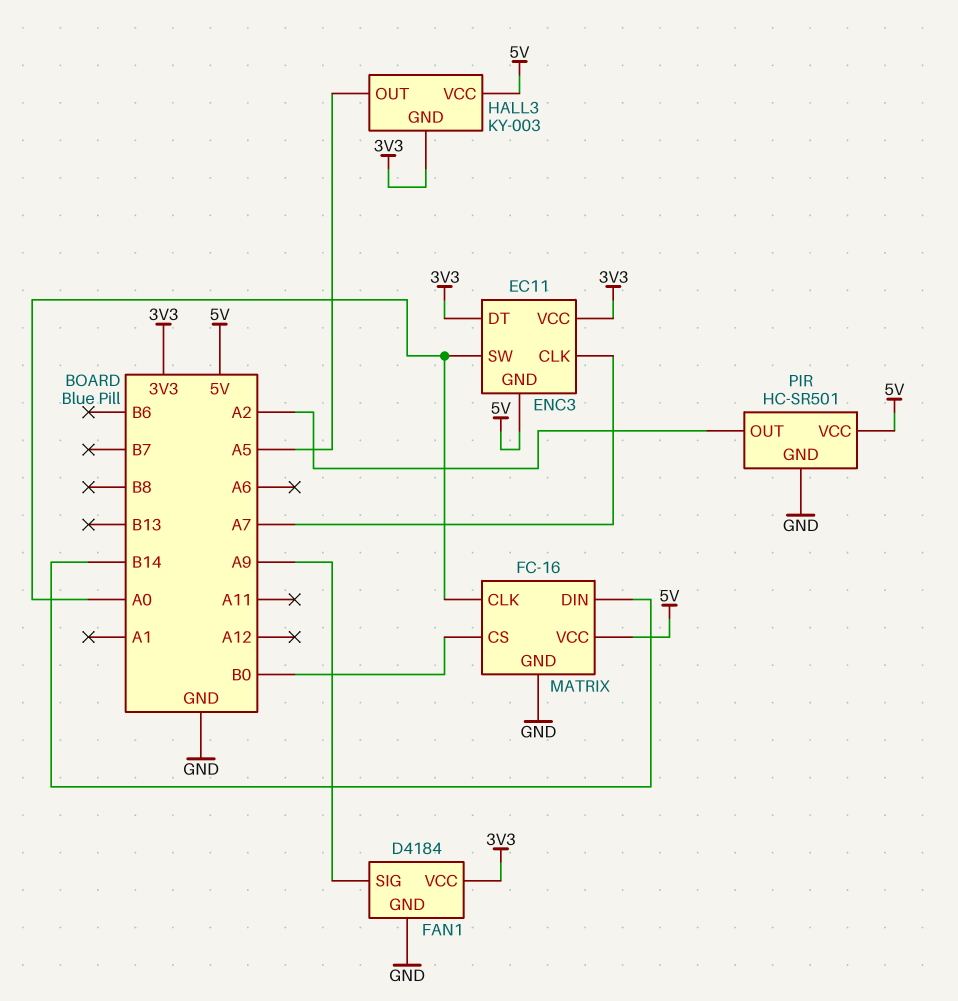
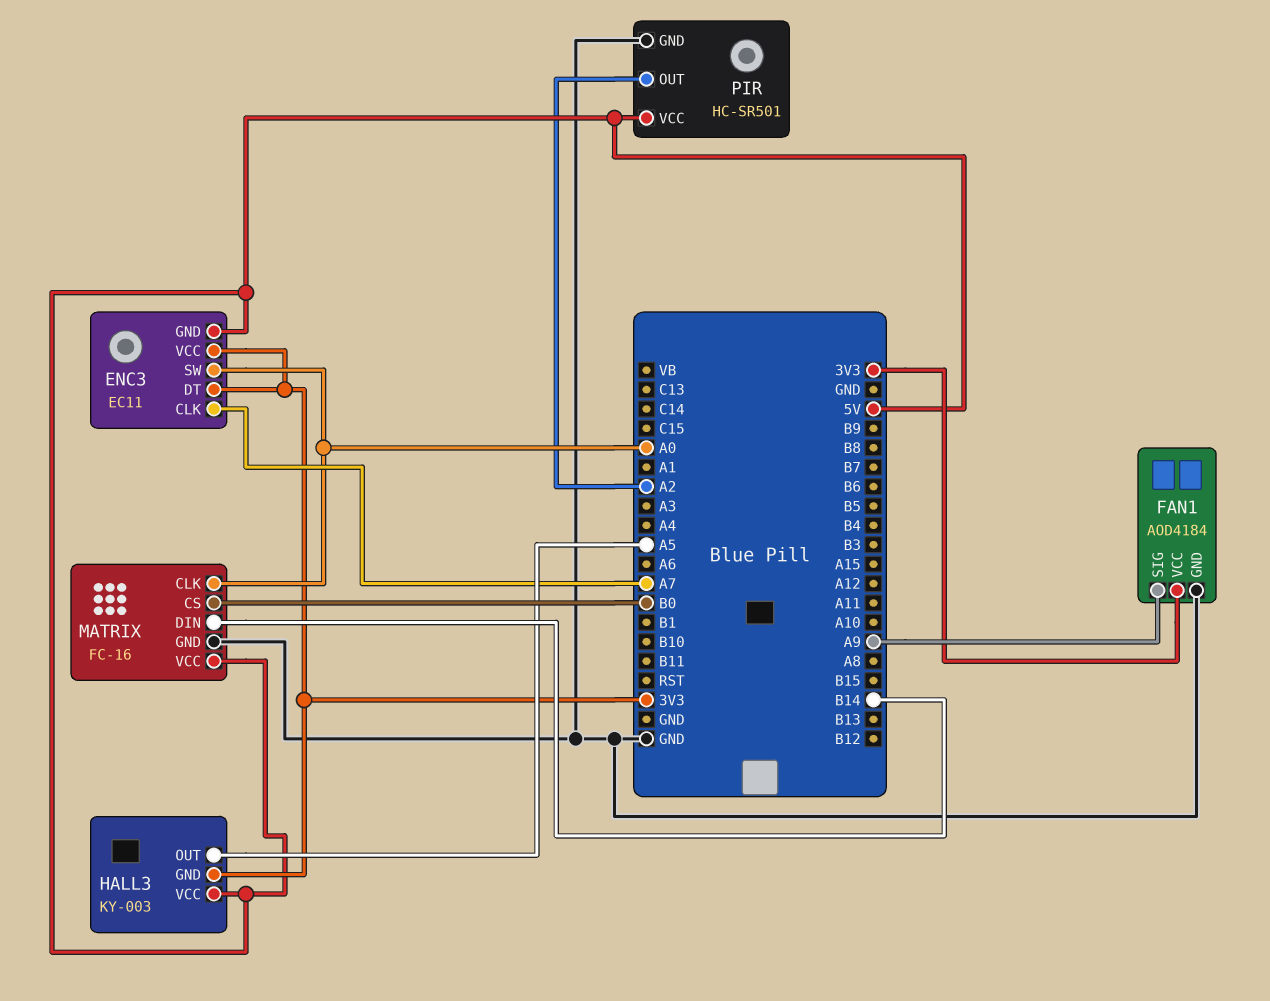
FAN1: D4184 -> AOD4184

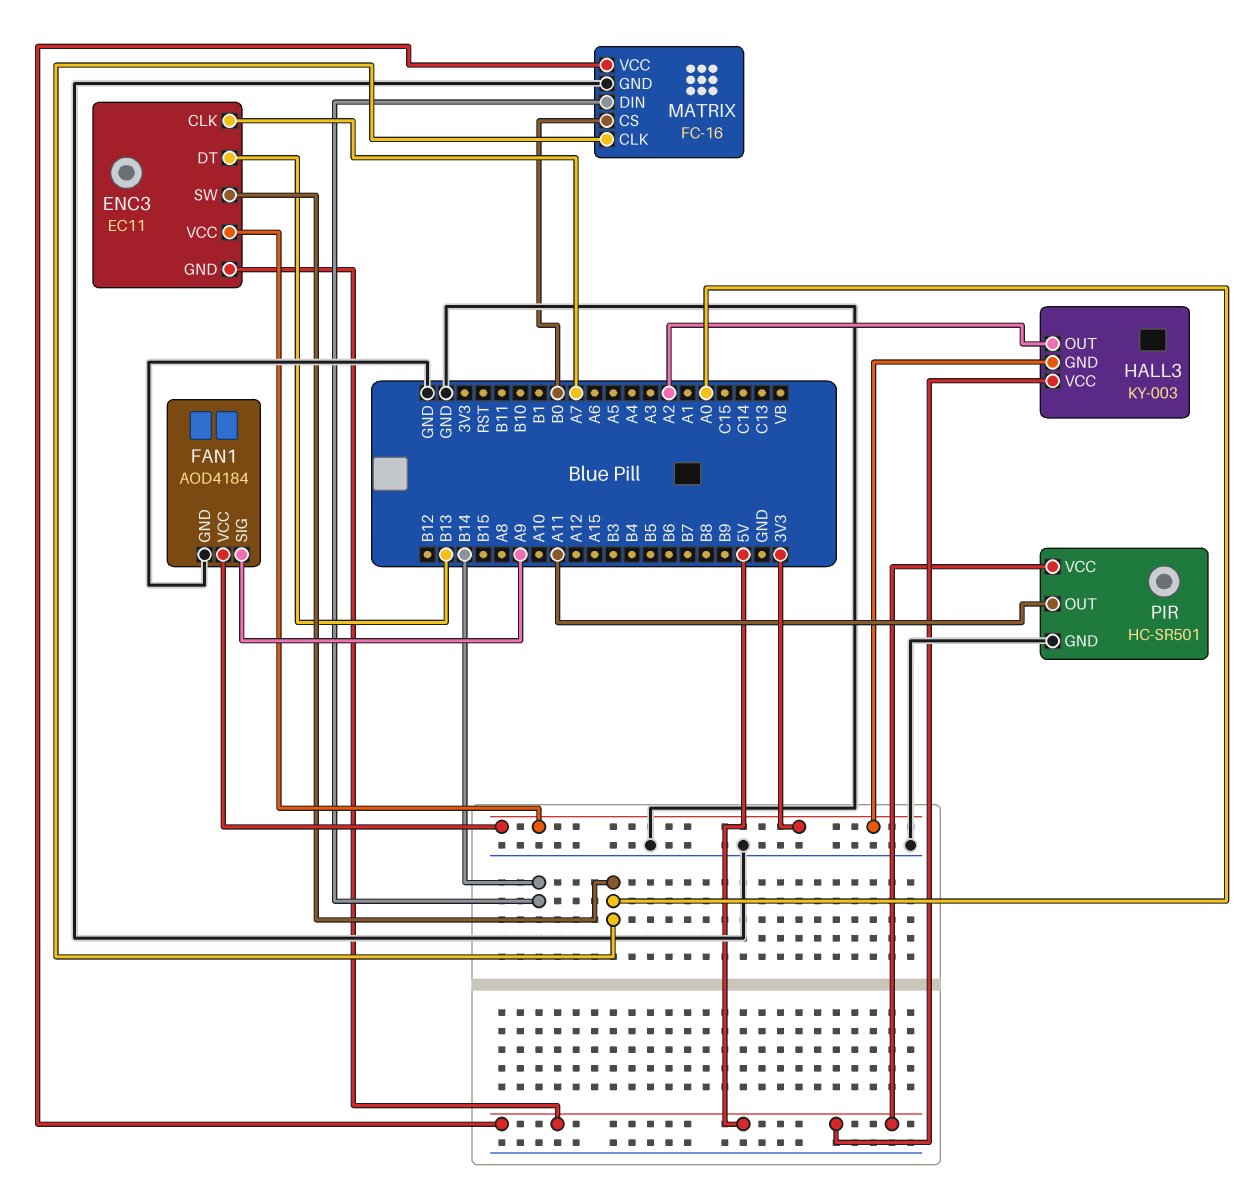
ENC3 pin DT: 3V3 -> B13
HALL3 pin OUT: A5 -> A2
PIR pin OUT: A2 -> A11

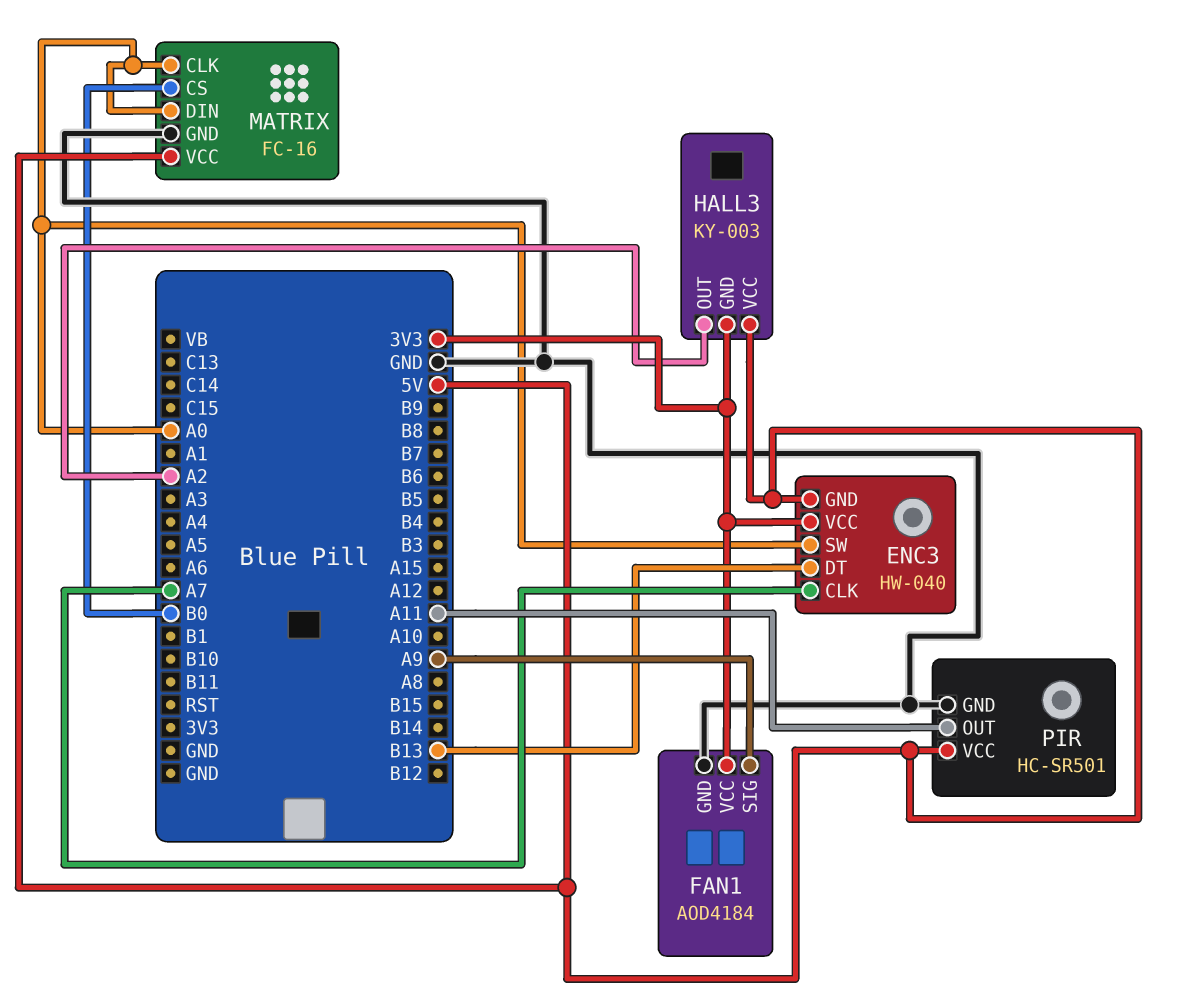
ENC3: EC11 -> HW-040
MATRIX pin DIN: B14 -> A0

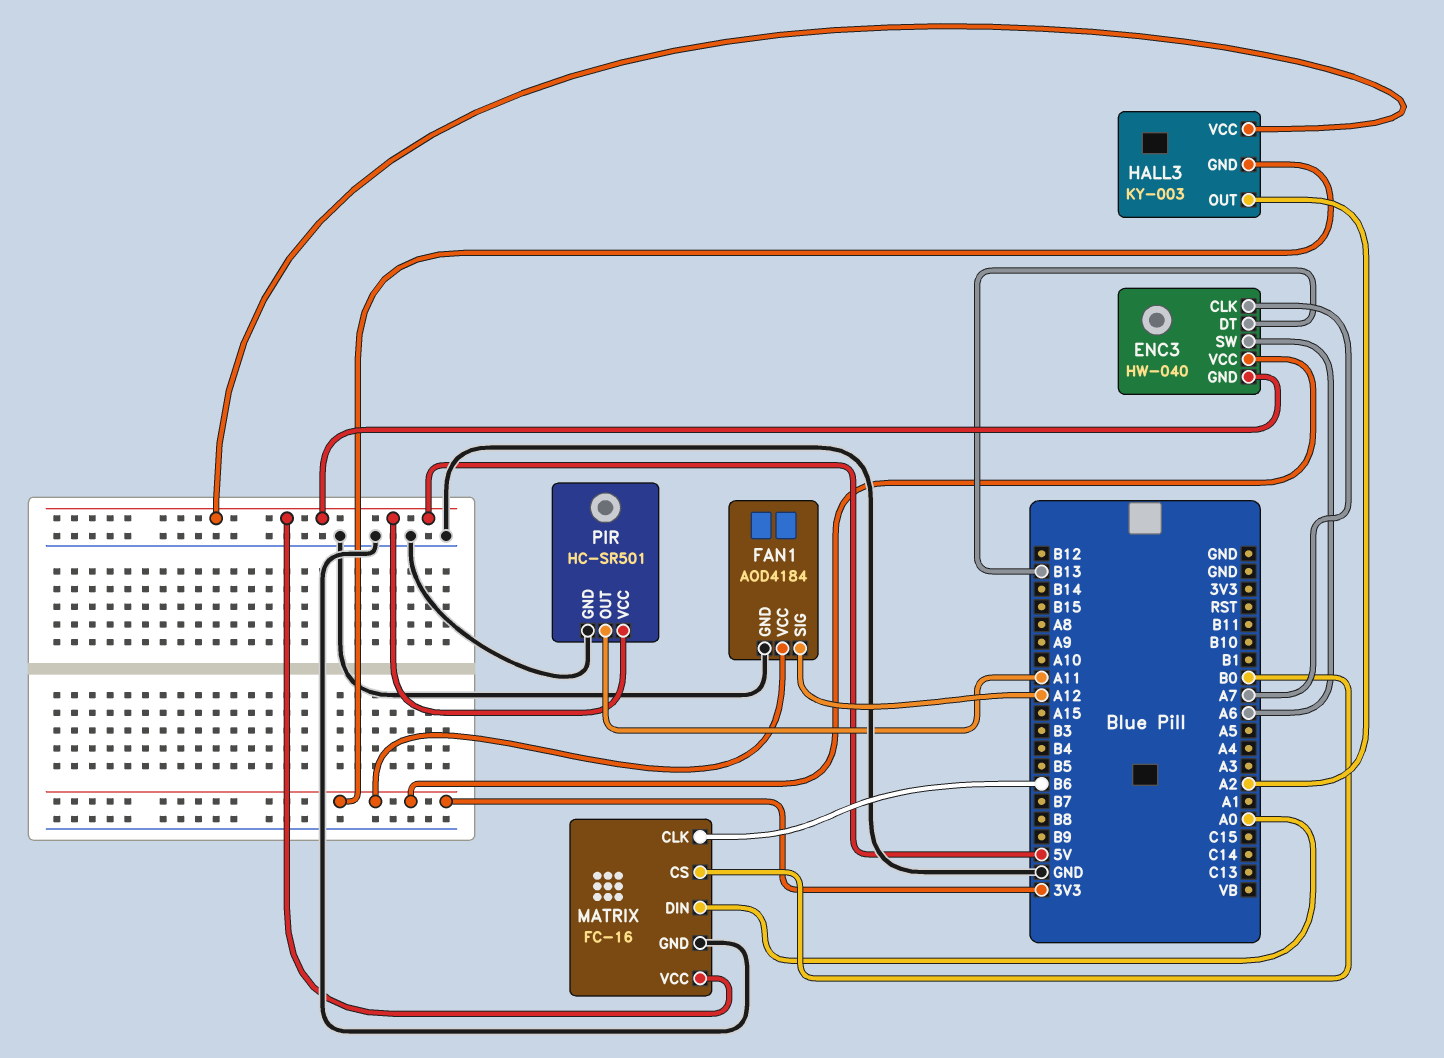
ENC3 pin SW: A0 -> A6
FAN1 pin SIG: A9 -> A12
MATRIX pin CLK: A0 -> B6

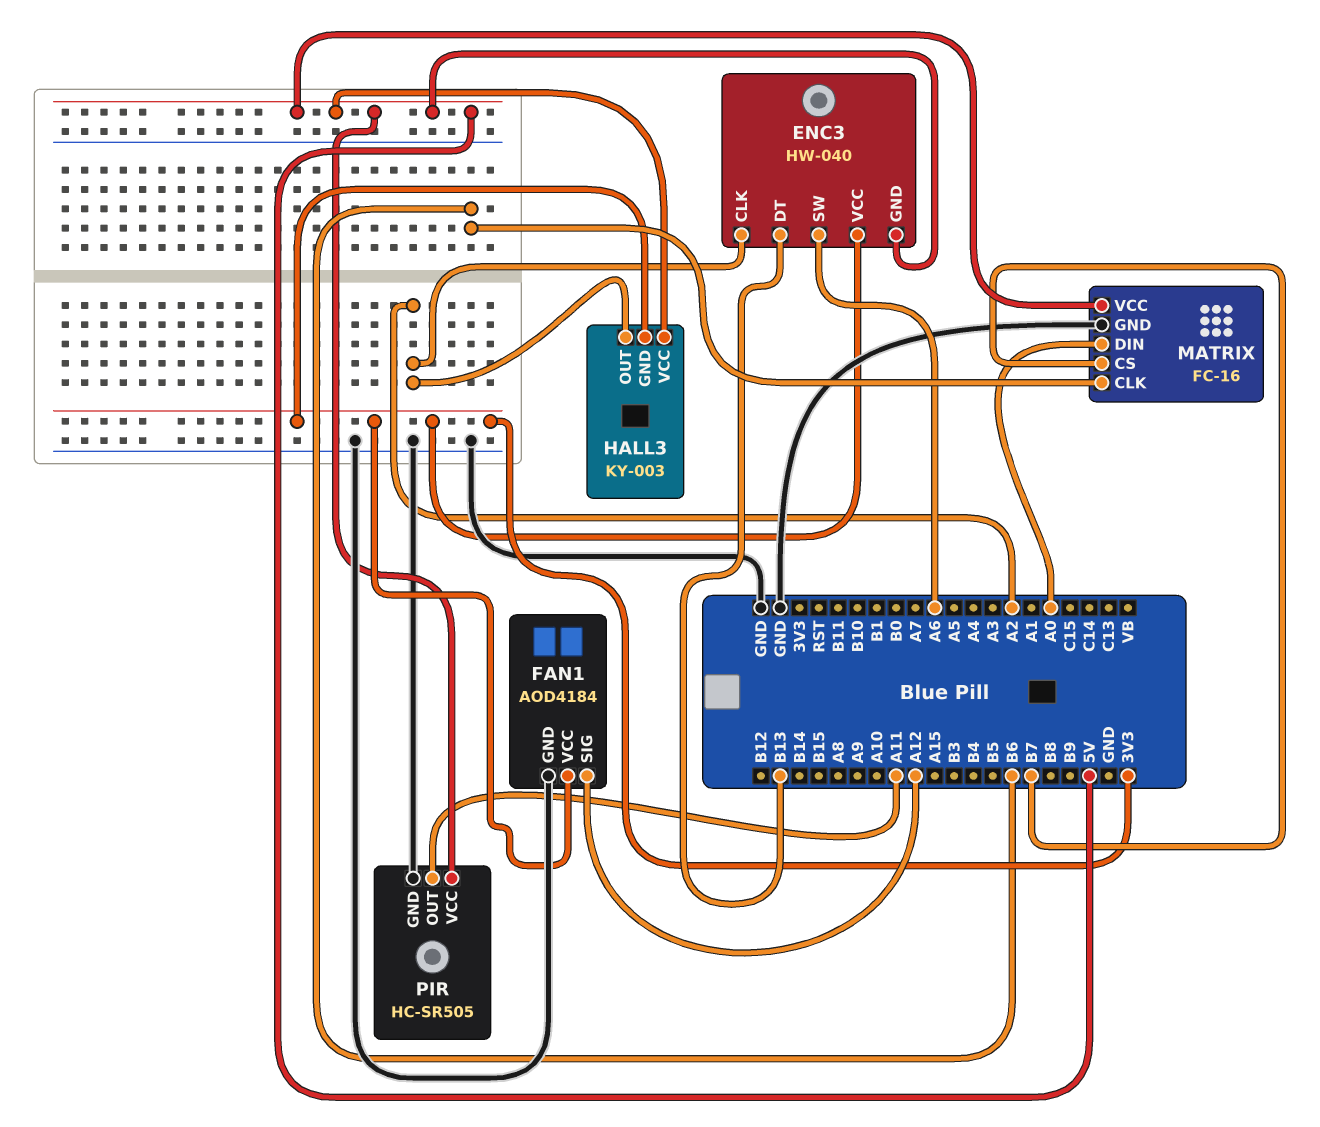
ENC3 pin CLK: A7 -> A2
MATRIX pin CS: B0 -> B7
PIR: HC-SR501 -> HC-SR505

